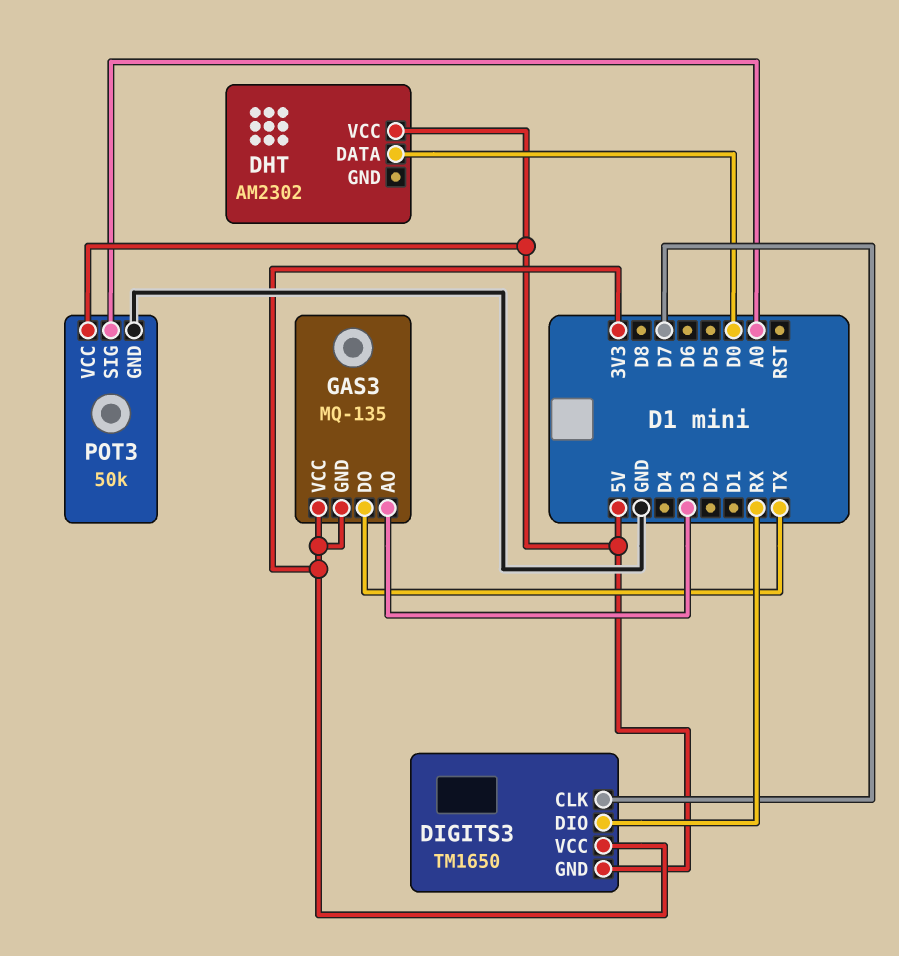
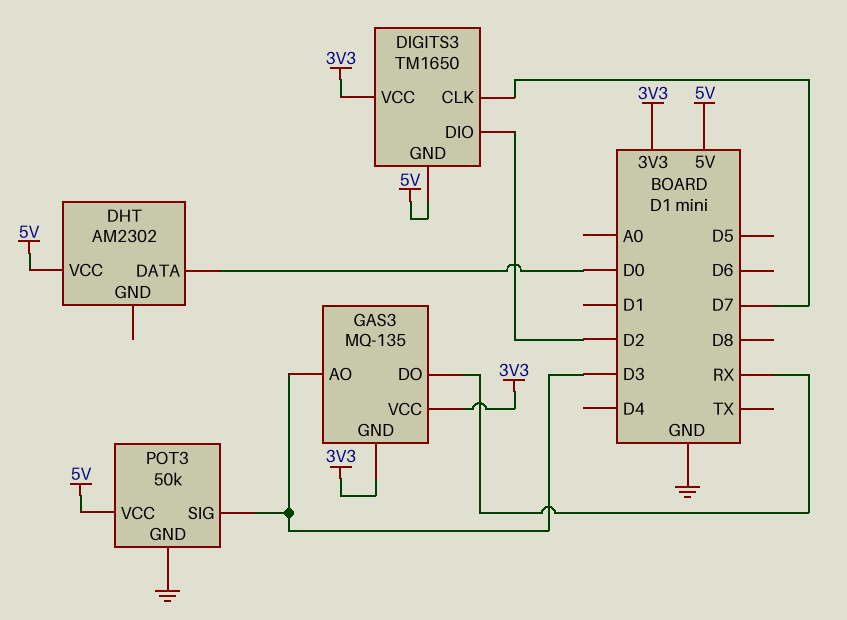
DIGITS3 pin DIO: RX -> D2
GAS3 pin DO: TX -> RX
POT3 pin SIG: A0 -> D3

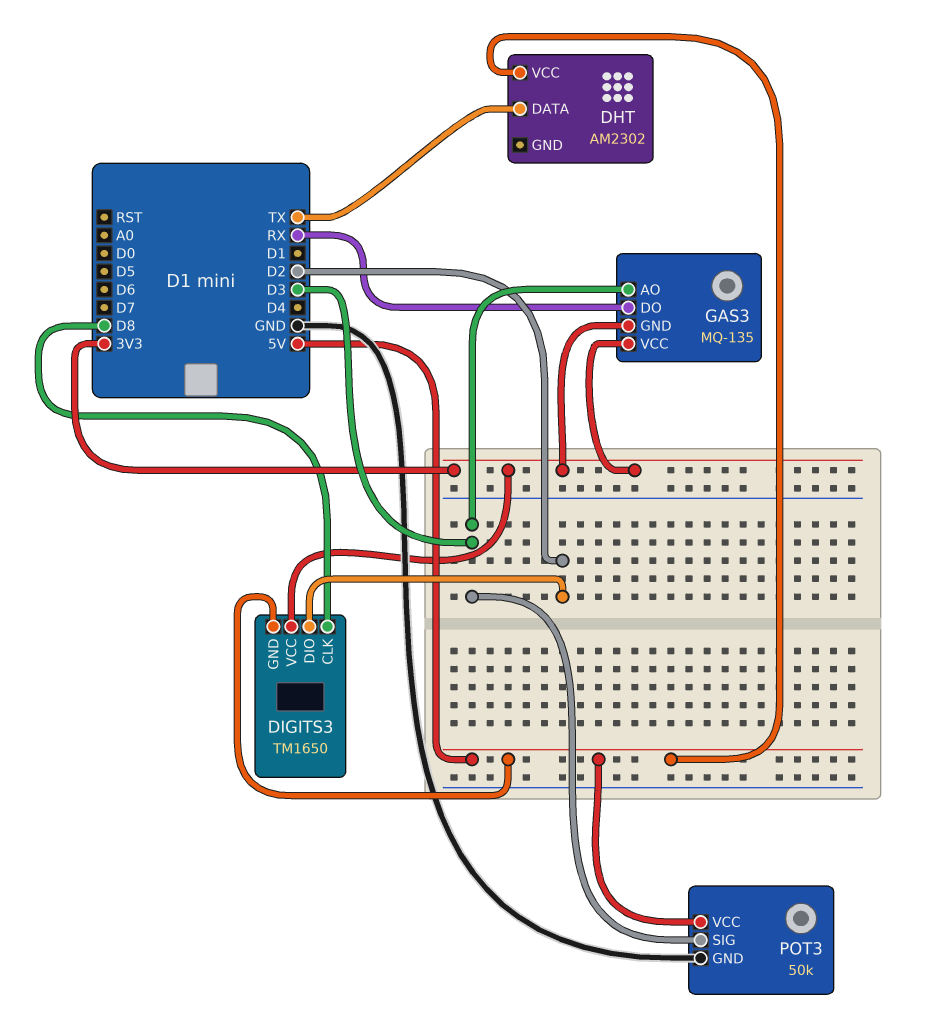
DHT pin DATA: D0 -> TX
DIGITS3 pin CLK: D7 -> D8

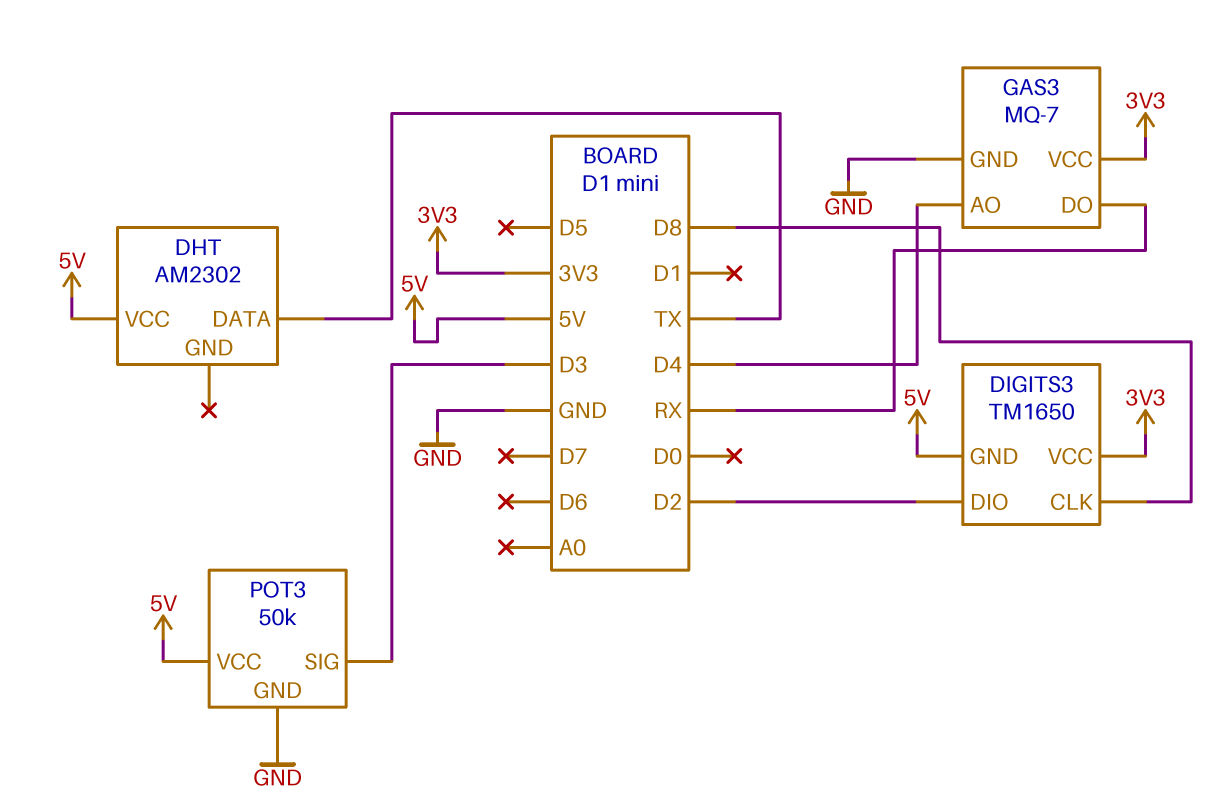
GAS3: MQ-135 -> MQ-7
GAS3 pin AO: D3 -> D4
GAS3 pin GND: 3V3 -> GND

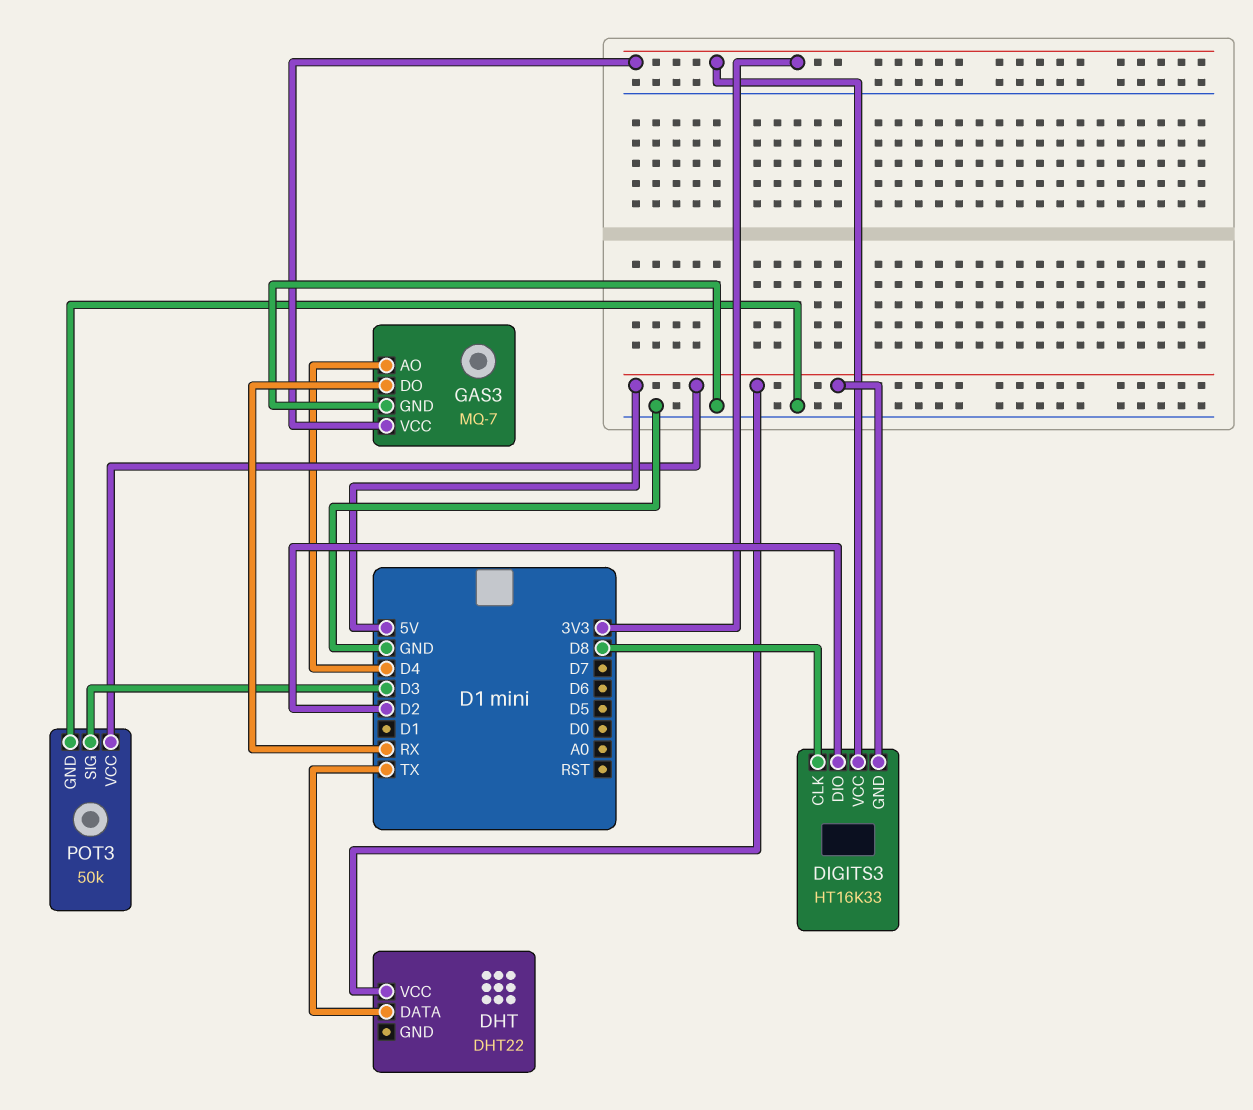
DHT: AM2302 -> DHT22
DIGITS3: TM1650 -> HT16K33

